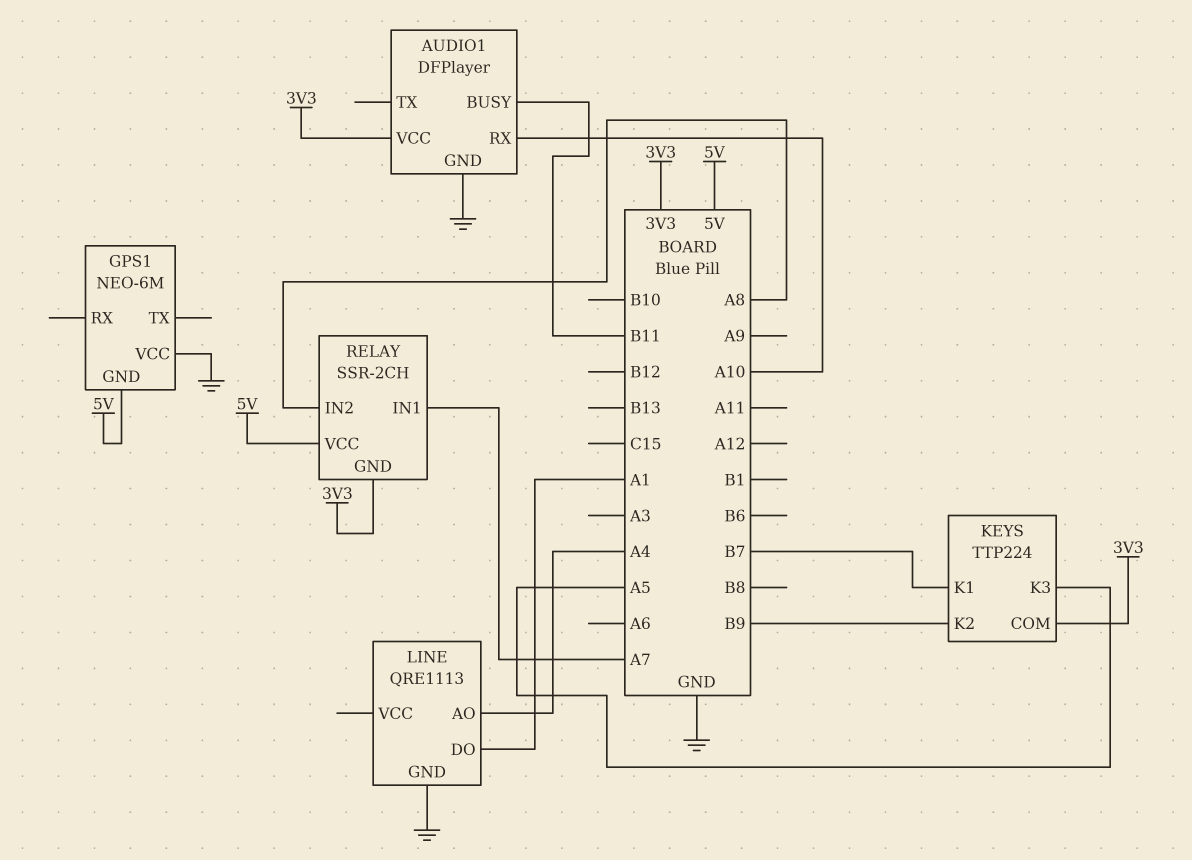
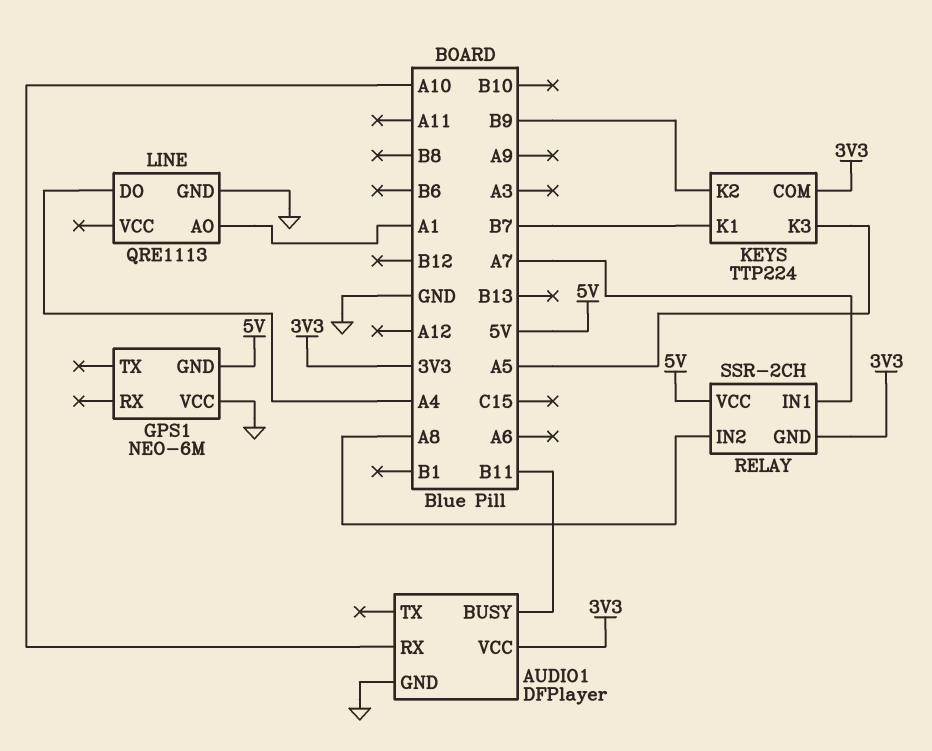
LINE pin AO: A4 -> A1
LINE pin DO: A1 -> A4

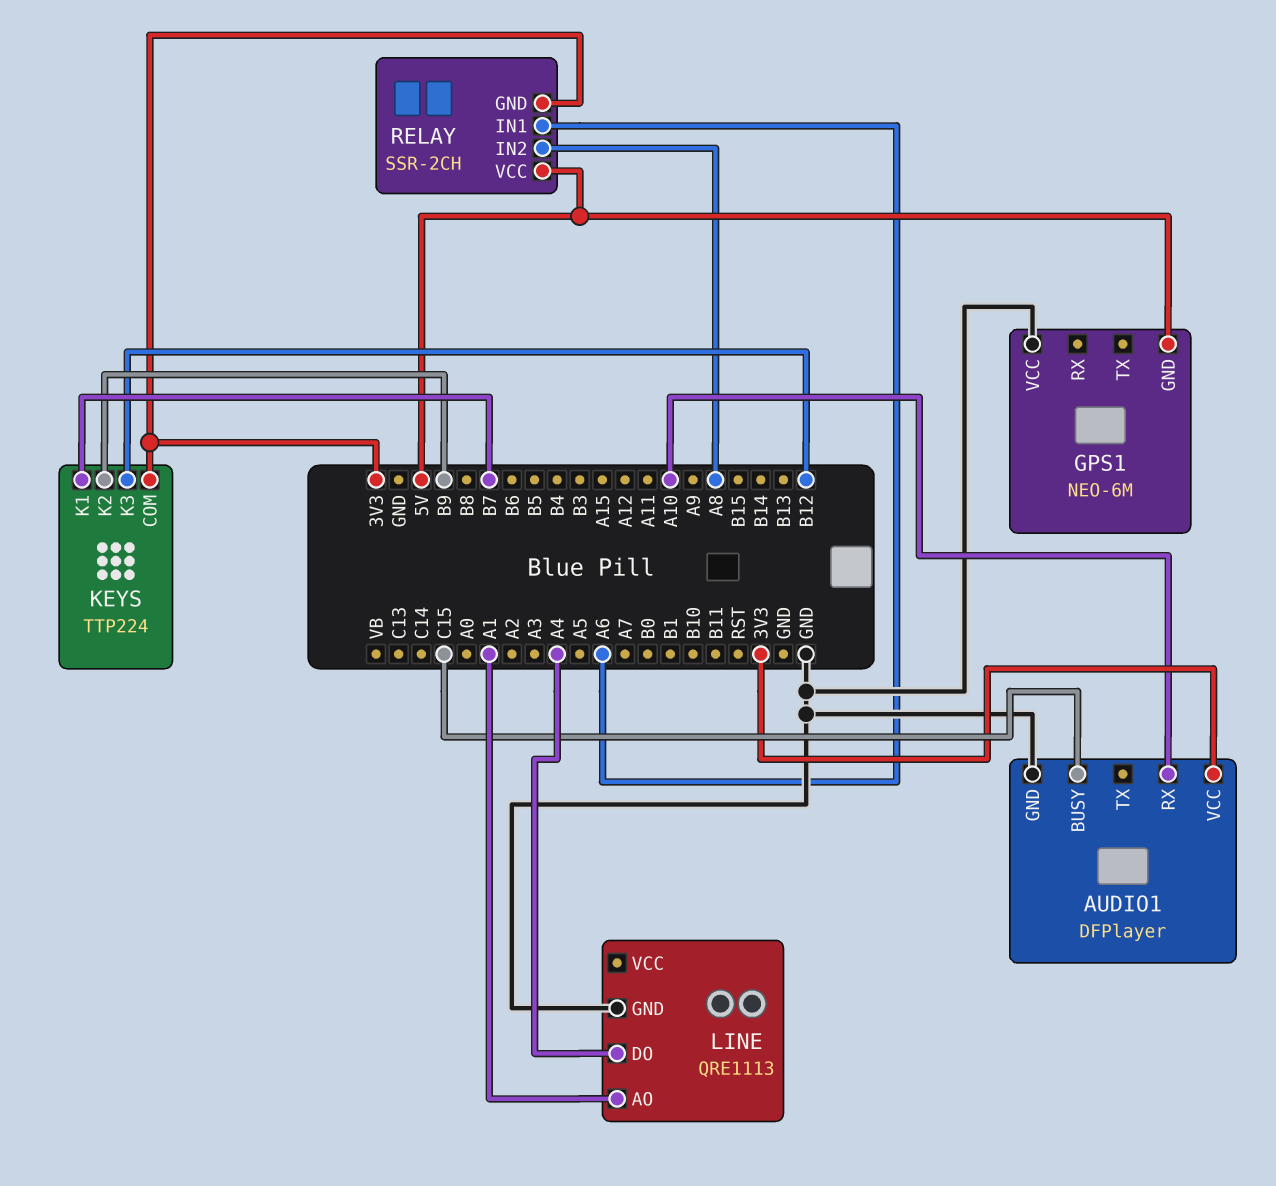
AUDIO1 pin BUSY: B11 -> C15
KEYS pin K3: A5 -> B12
RELAY pin IN1: A7 -> A6

